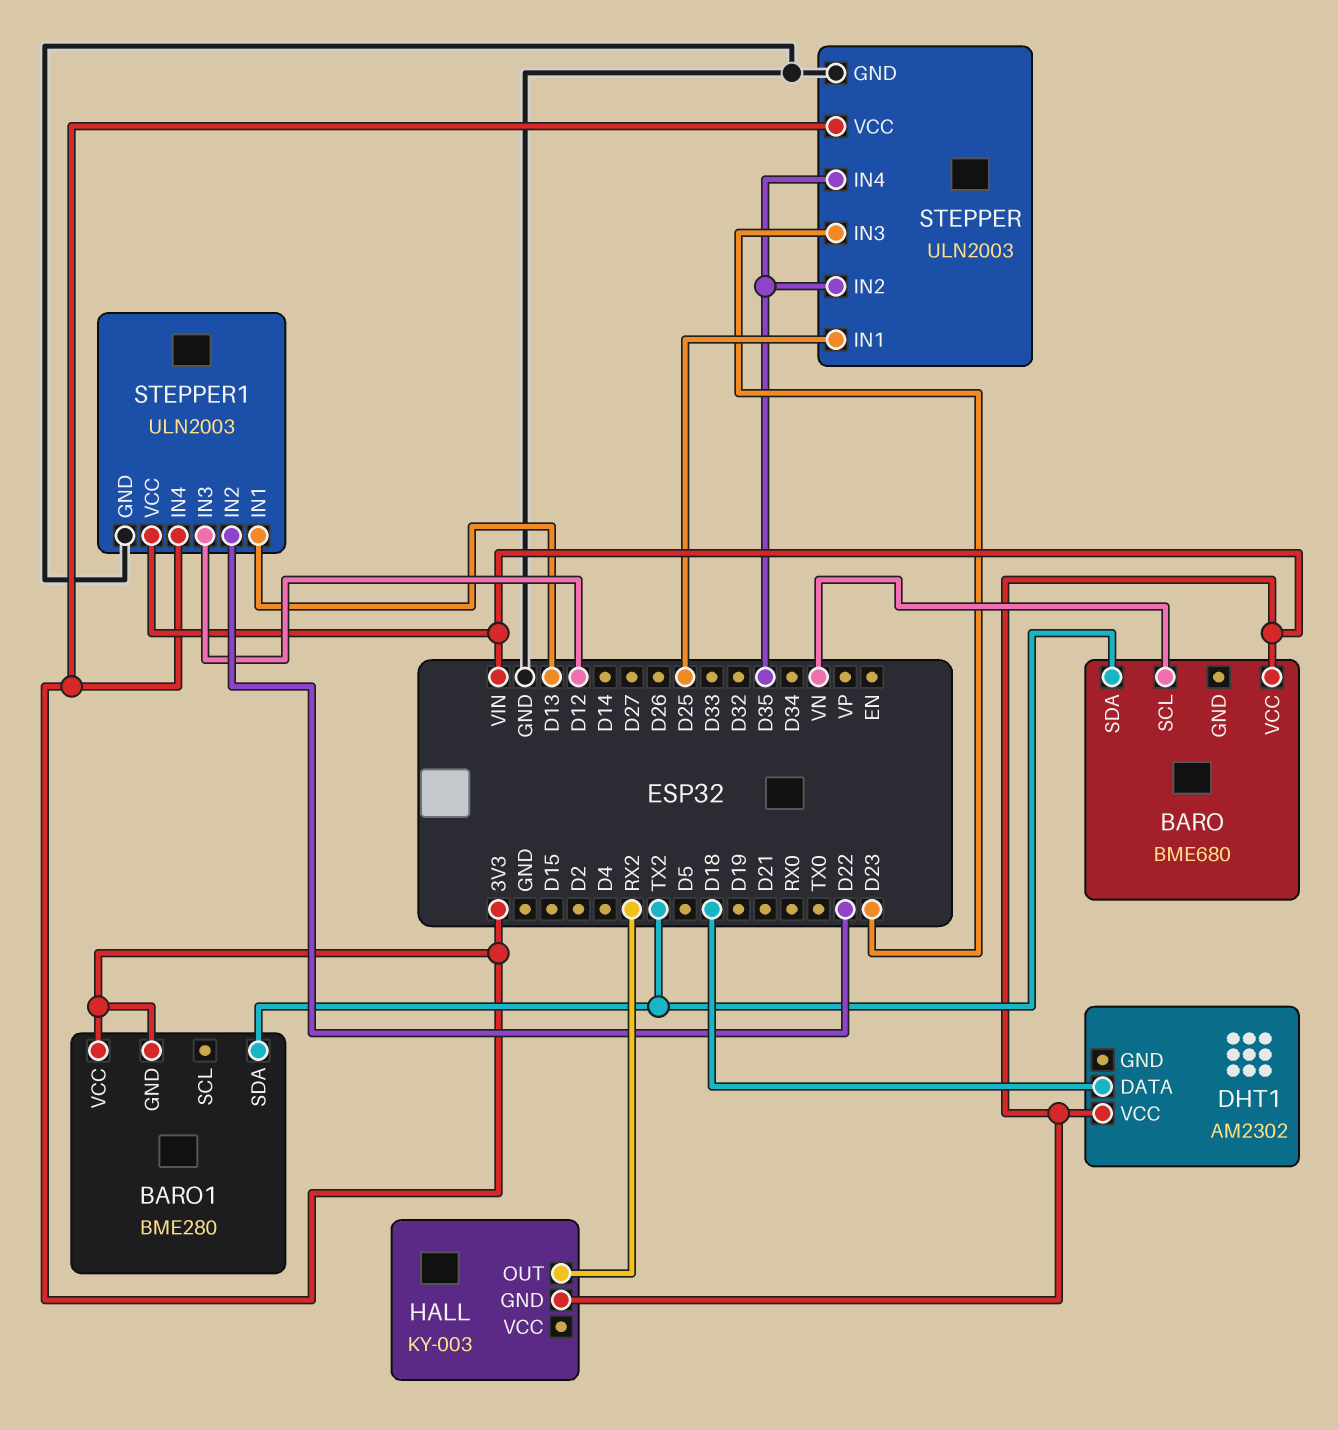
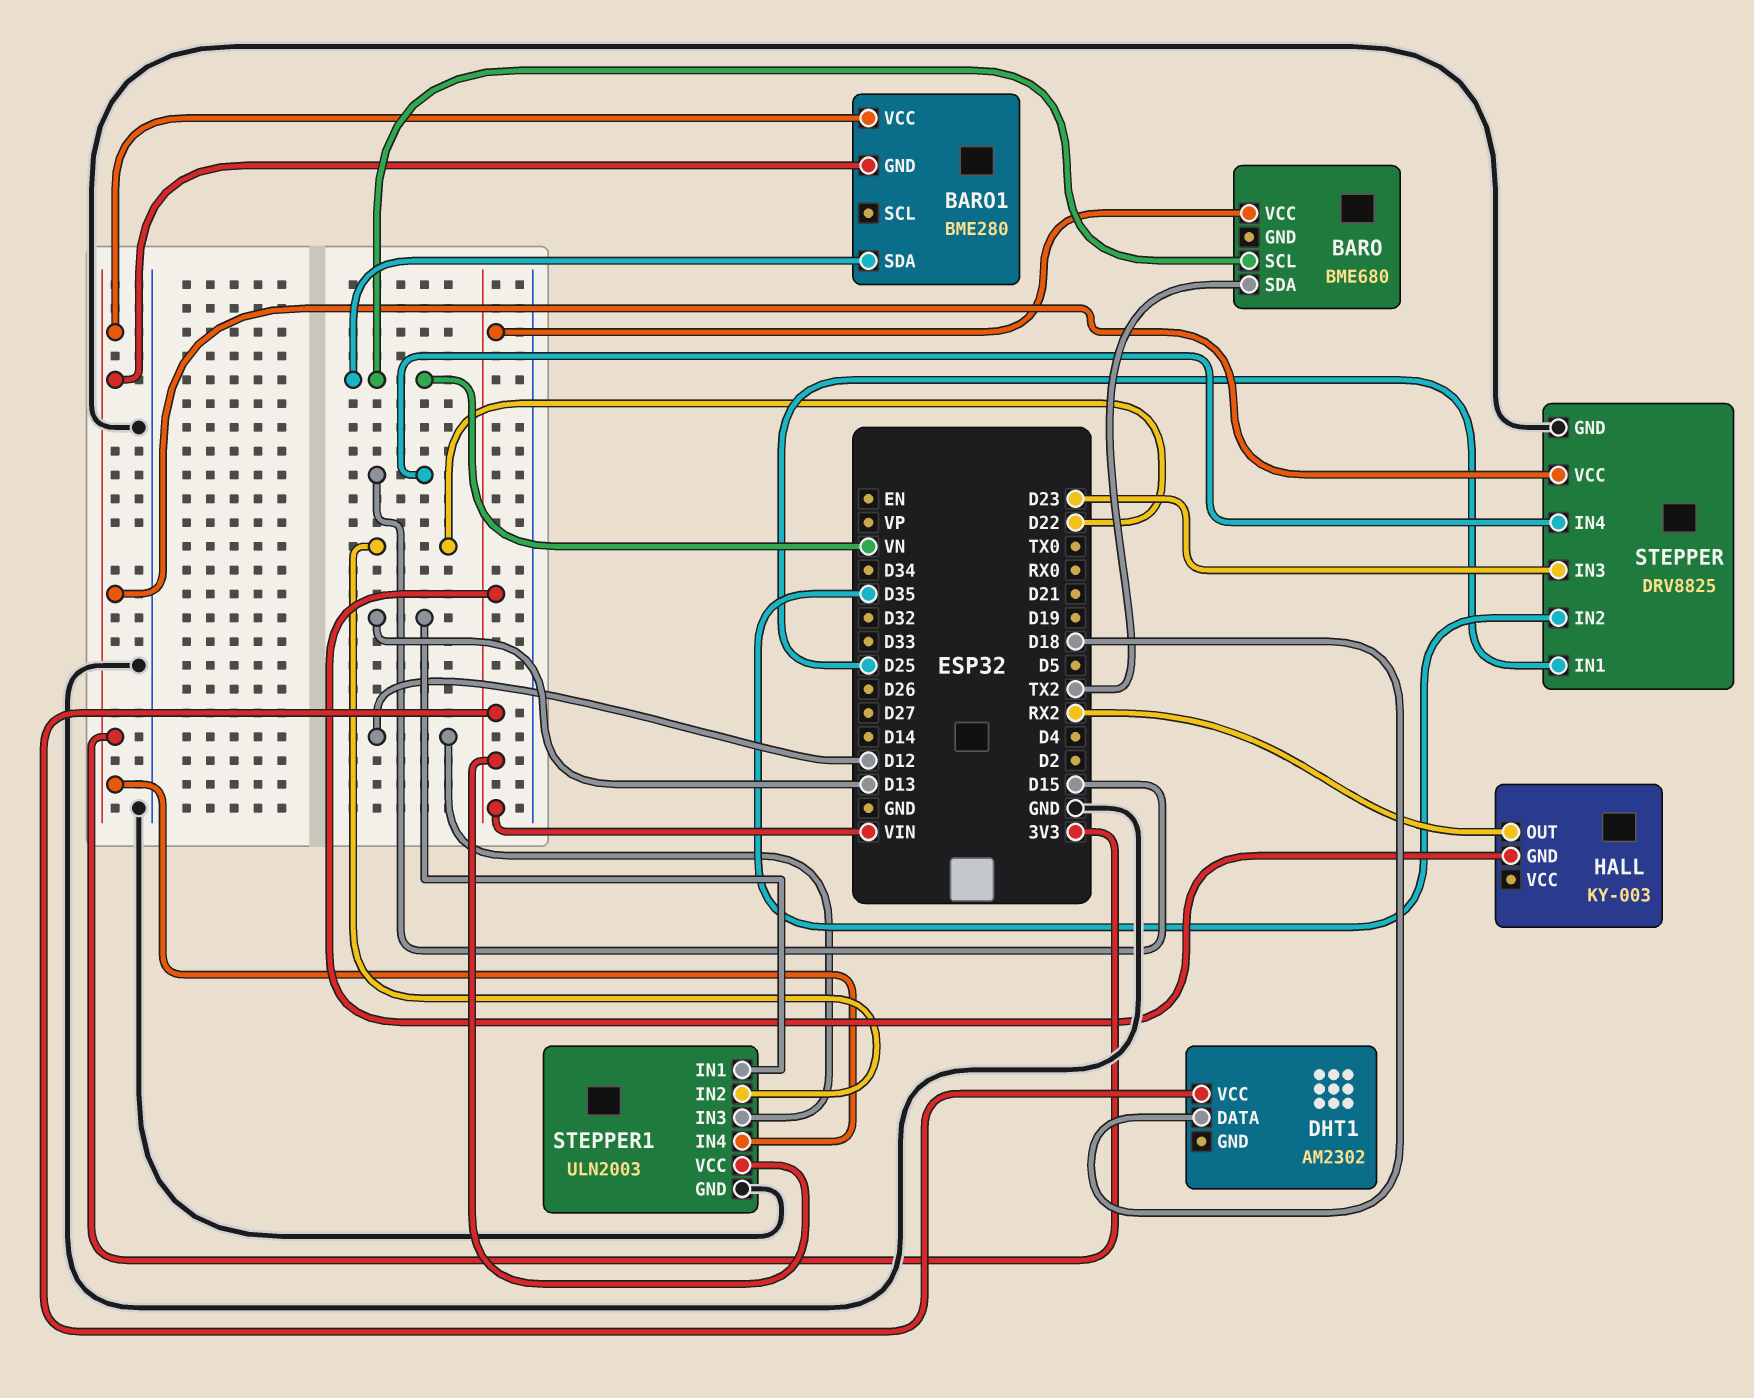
BARO1 pin SDA: TX2 -> VN
STEPPER: ULN2003 -> DRV8825
STEPPER pin IN4: D35 -> D15

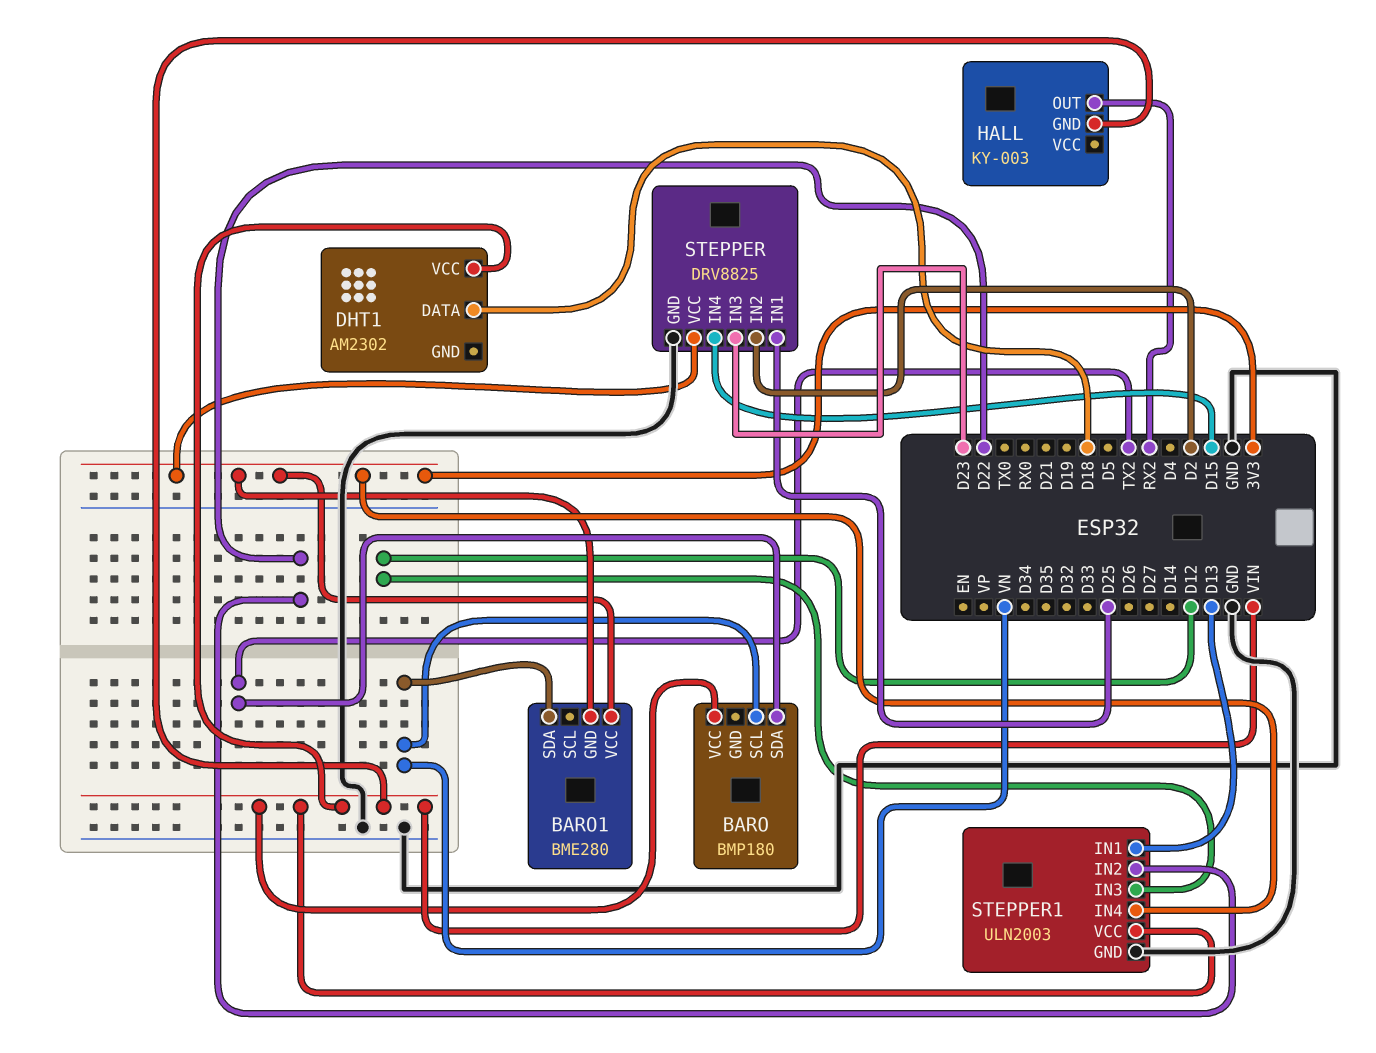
BARO: BME680 -> BMP180
STEPPER pin IN2: D35 -> D2

